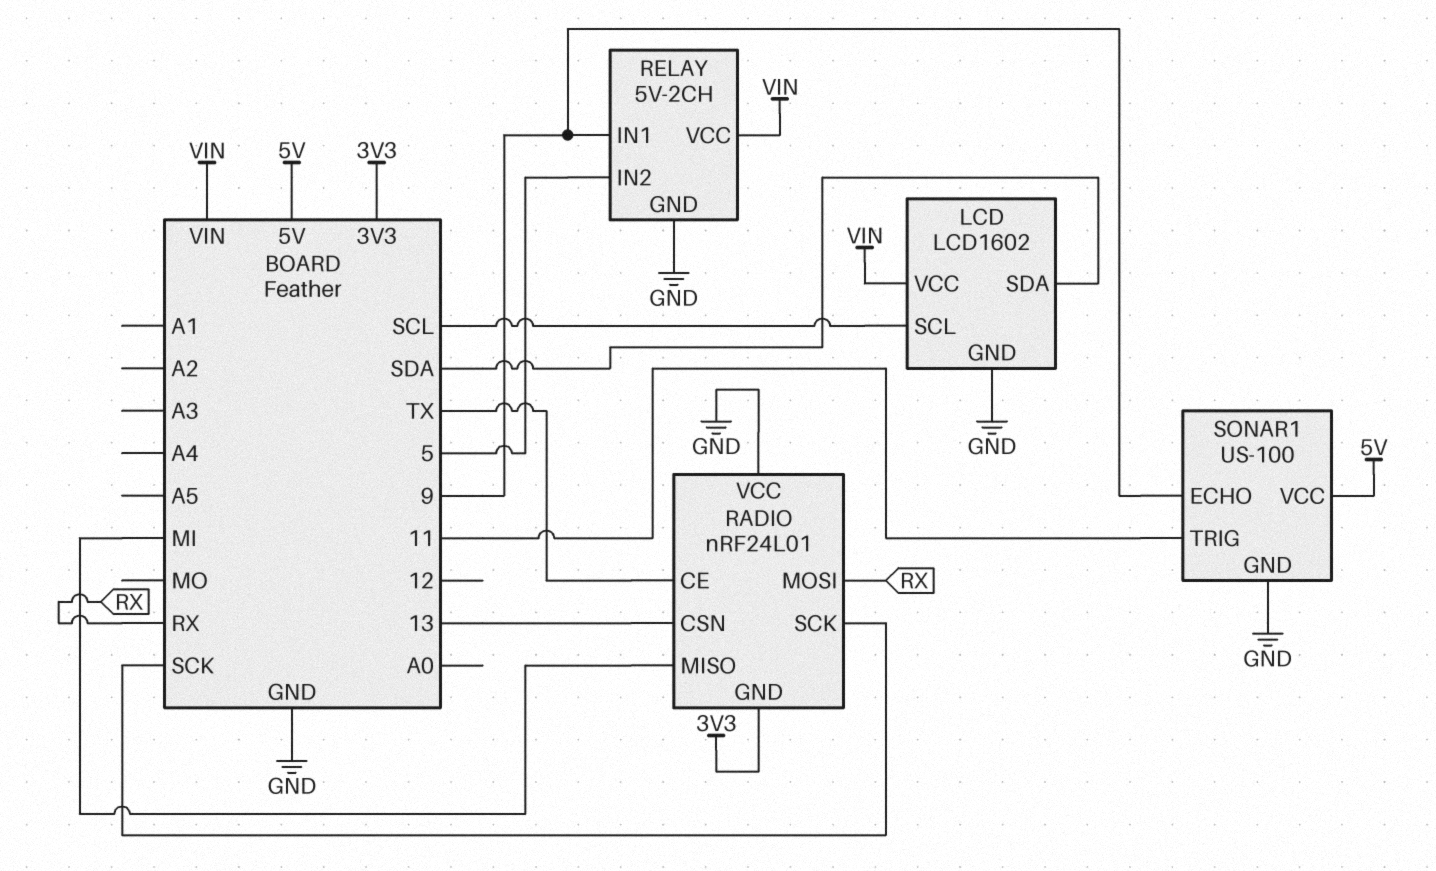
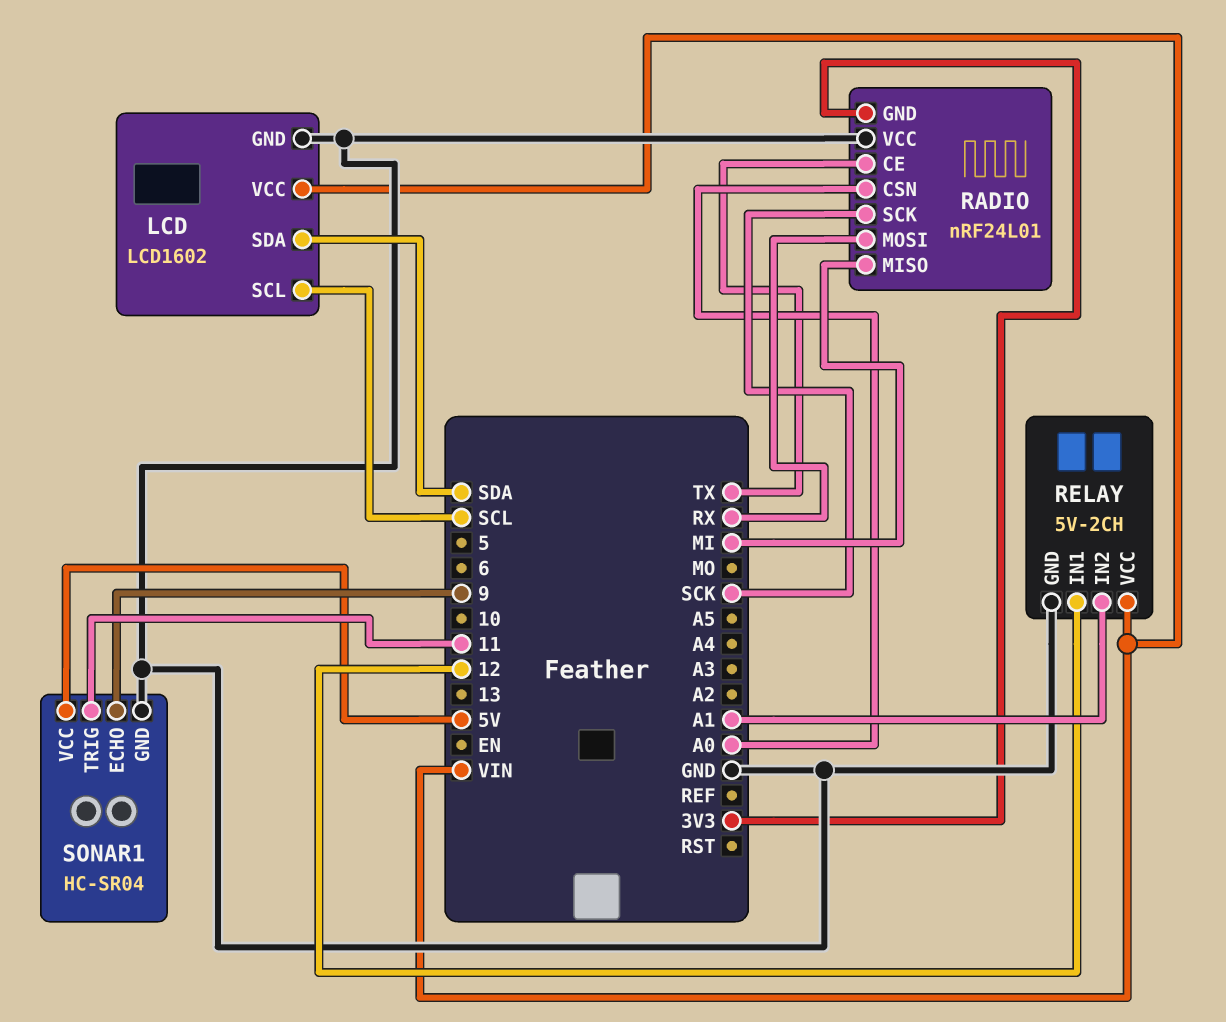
RADIO pin CSN: 13 -> A0
RELAY pin IN1: 9 -> 12
RELAY pin IN2: 5 -> A1
SONAR1: US-100 -> HC-SR04

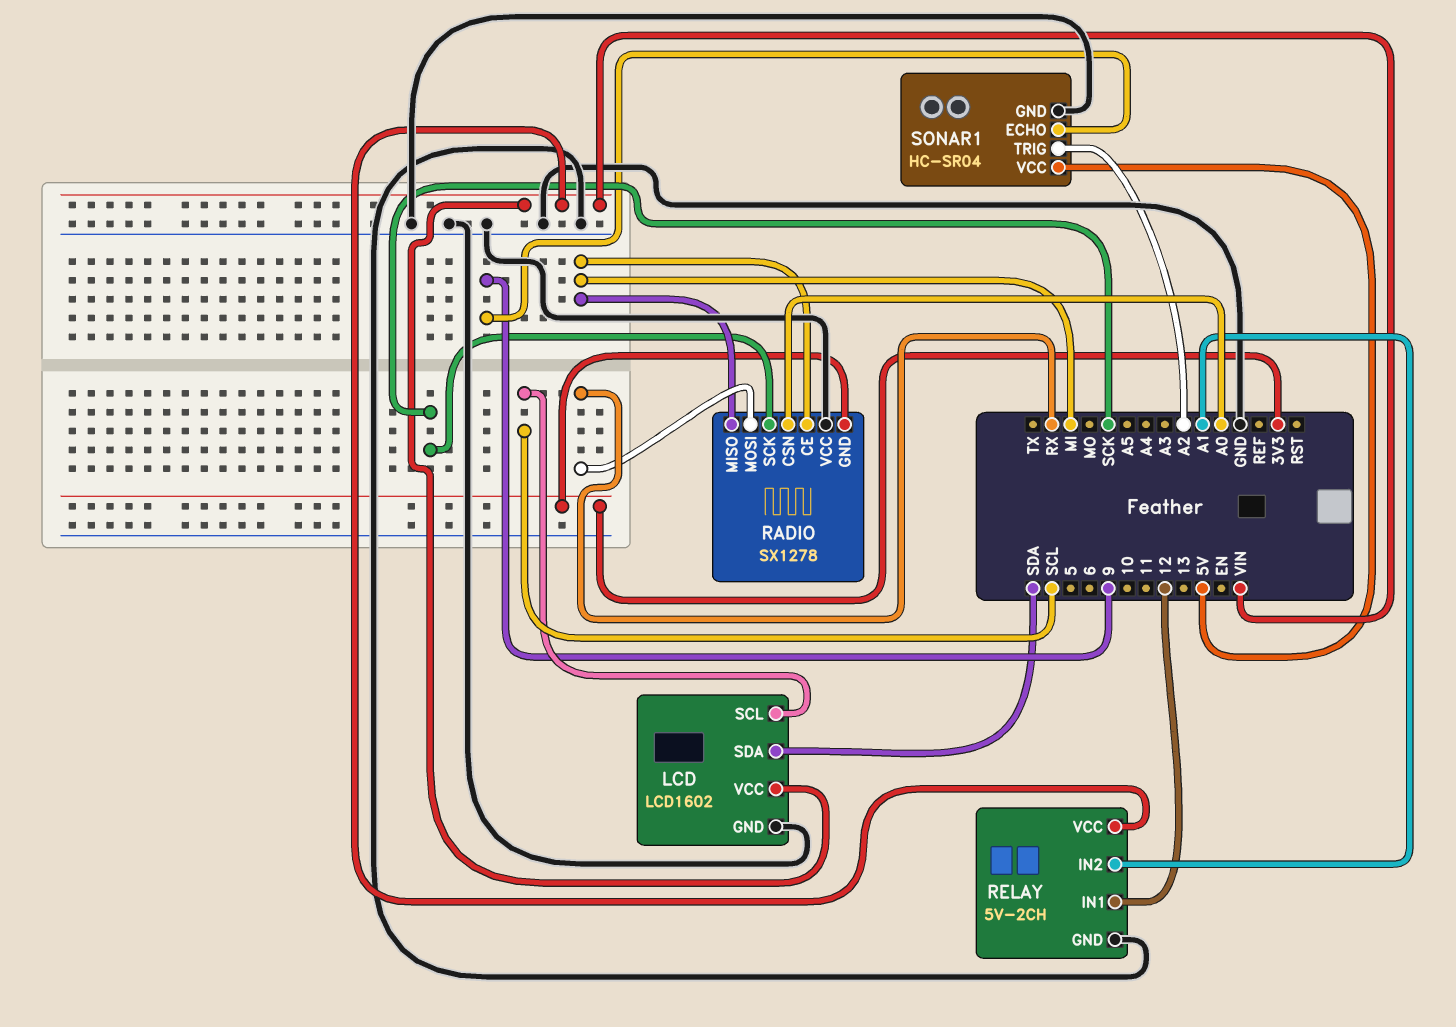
RADIO: nRF24L01 -> SX1278
RADIO pin CE: TX -> MI
SONAR1 pin TRIG: 11 -> A2

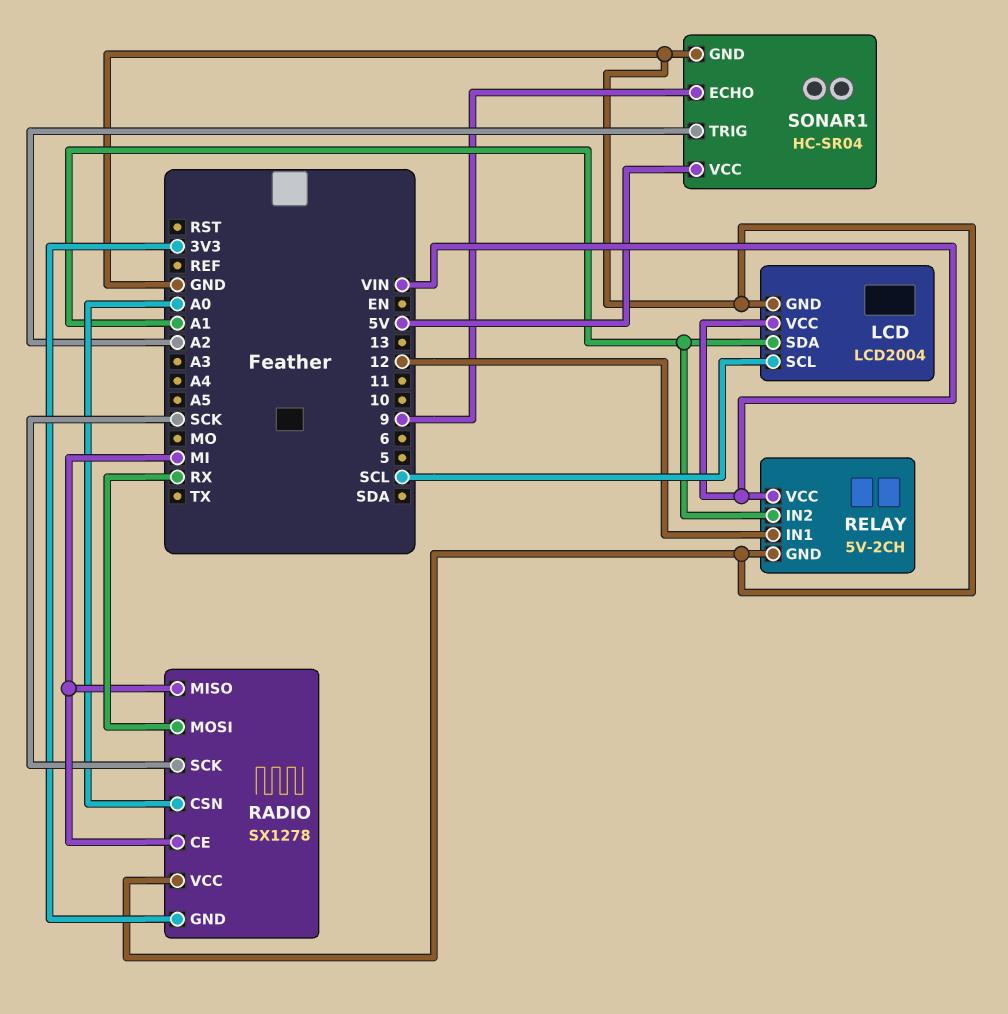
LCD: LCD1602 -> LCD2004
LCD pin SDA: SDA -> A1

